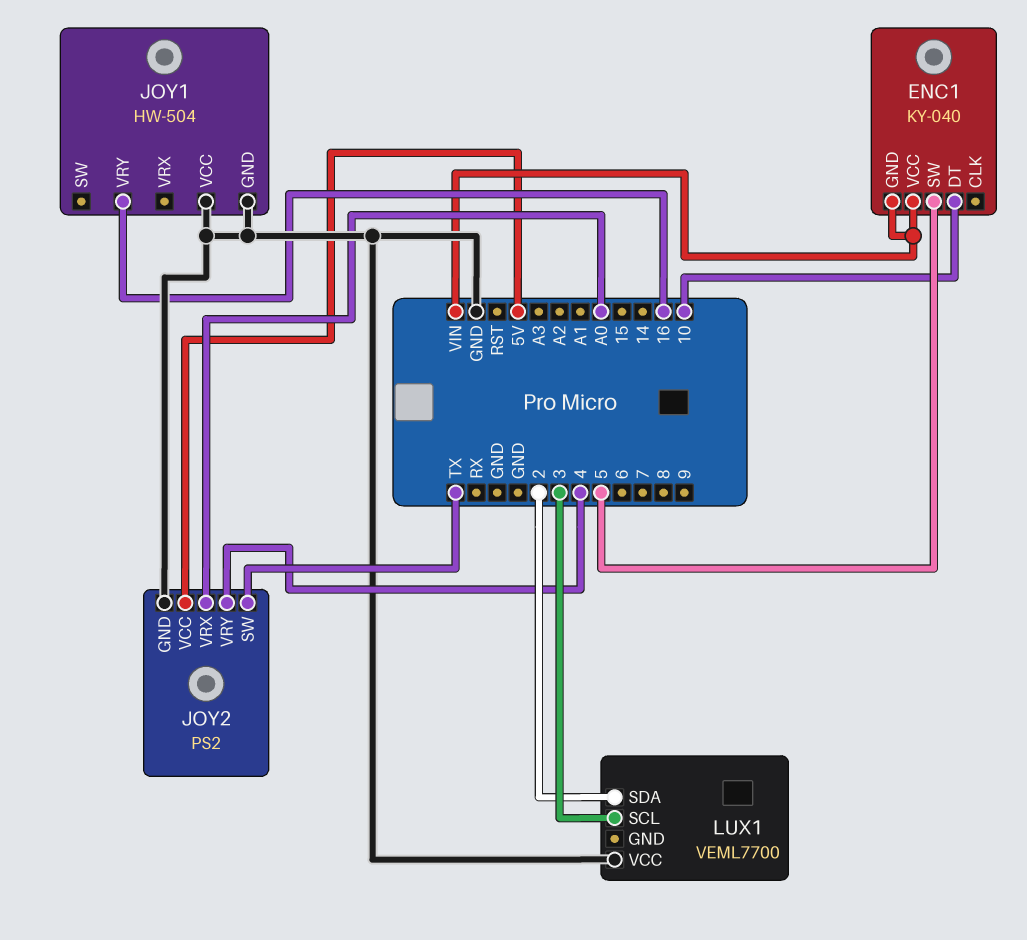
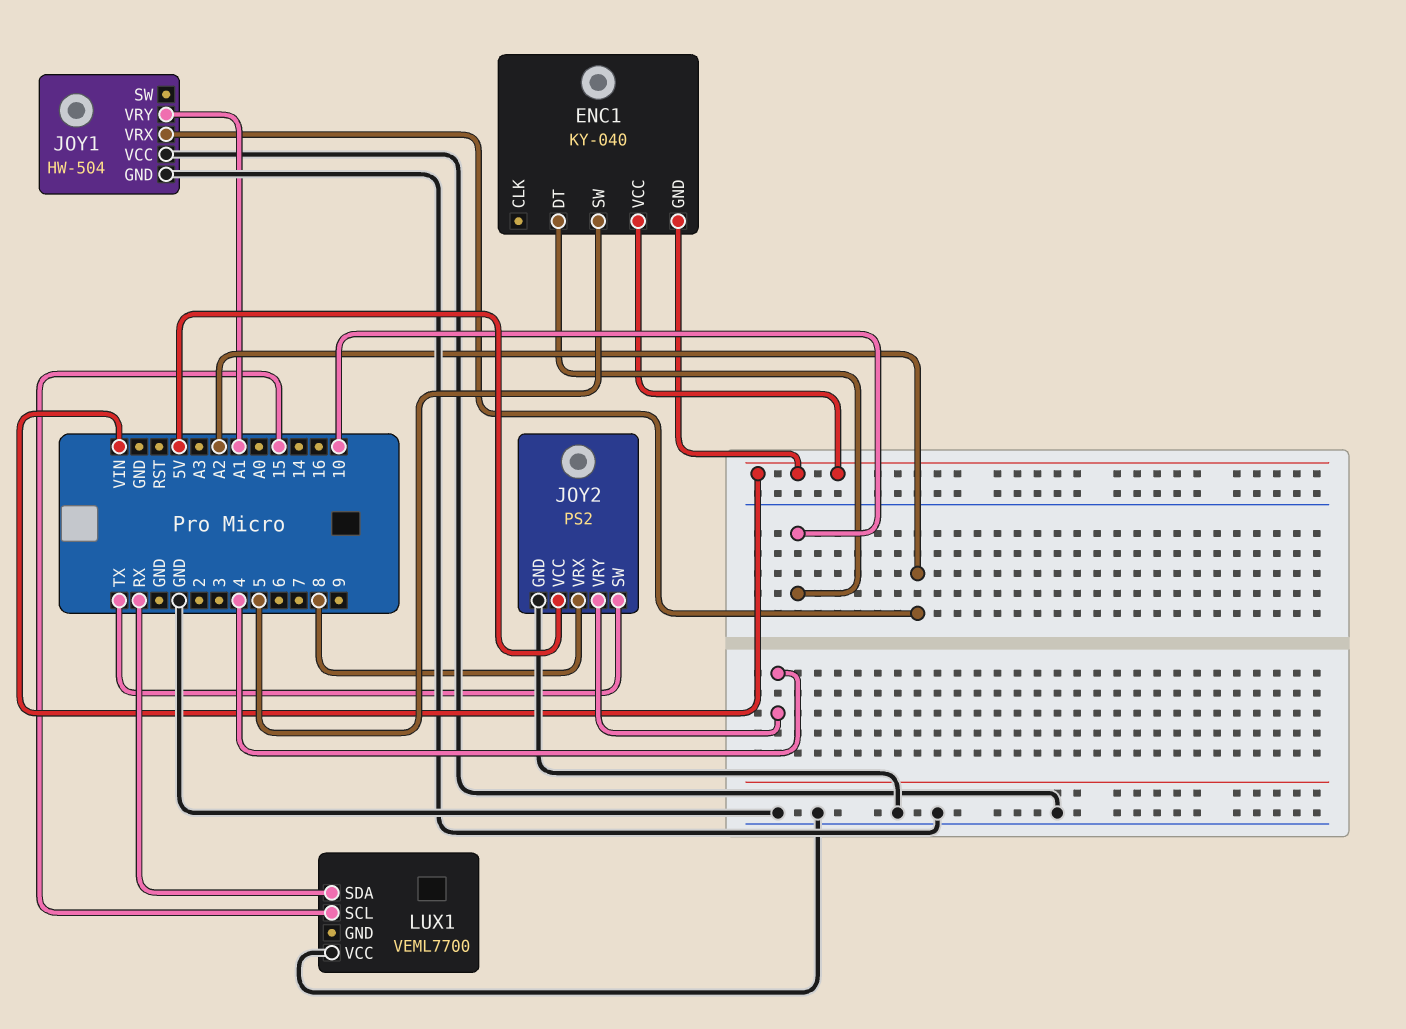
JOY1 pin VRX: none -> A2
JOY1 pin VRY: 16 -> A1
JOY2 pin VRX: A0 -> 8
LUX1 pin SCL: 3 -> 15
LUX1 pin SDA: 2 -> RX

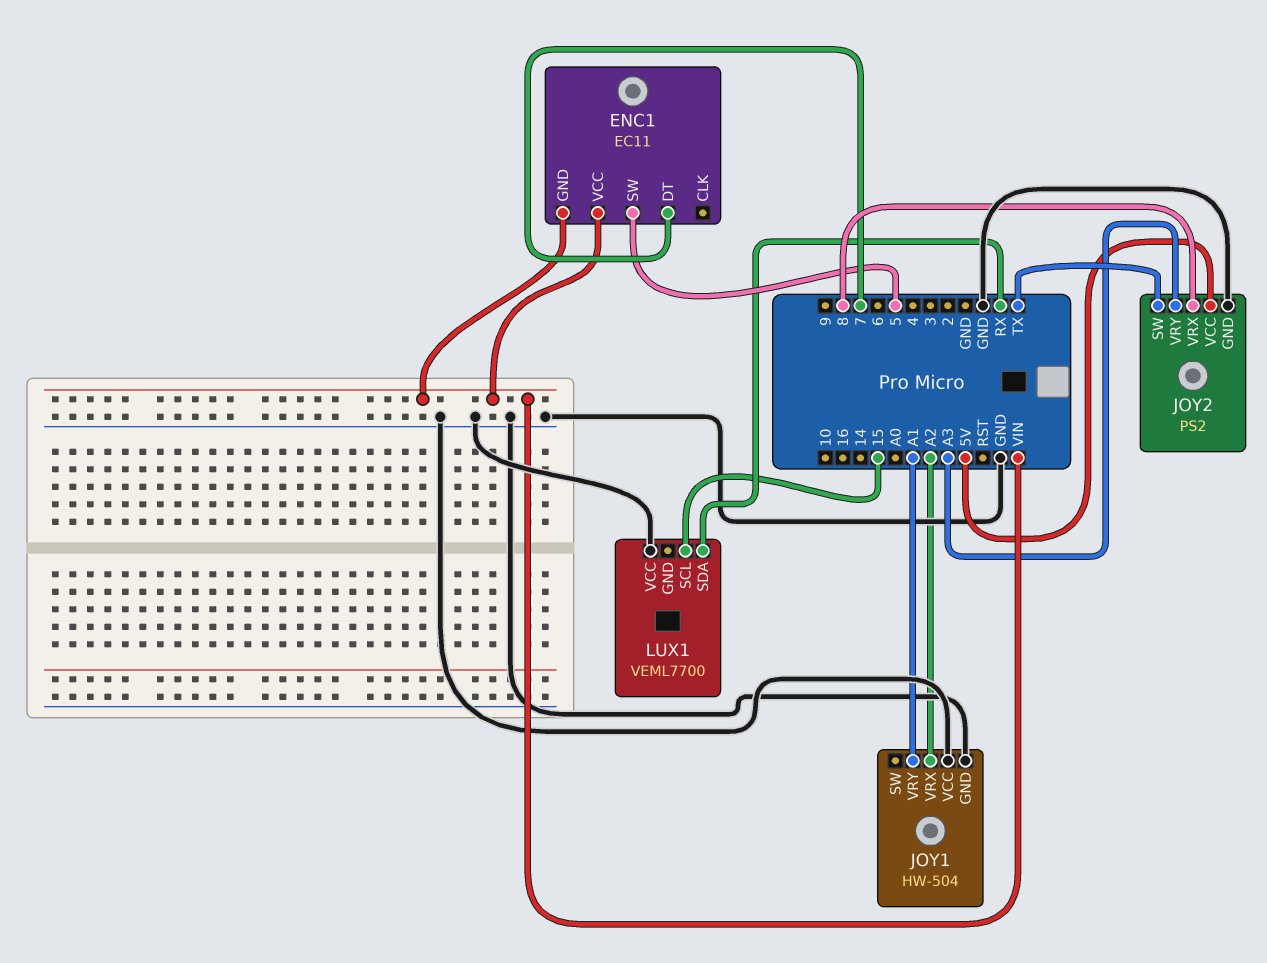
ENC1: KY-040 -> EC11
ENC1 pin DT: 10 -> 7
JOY2 pin VRY: 4 -> A3

